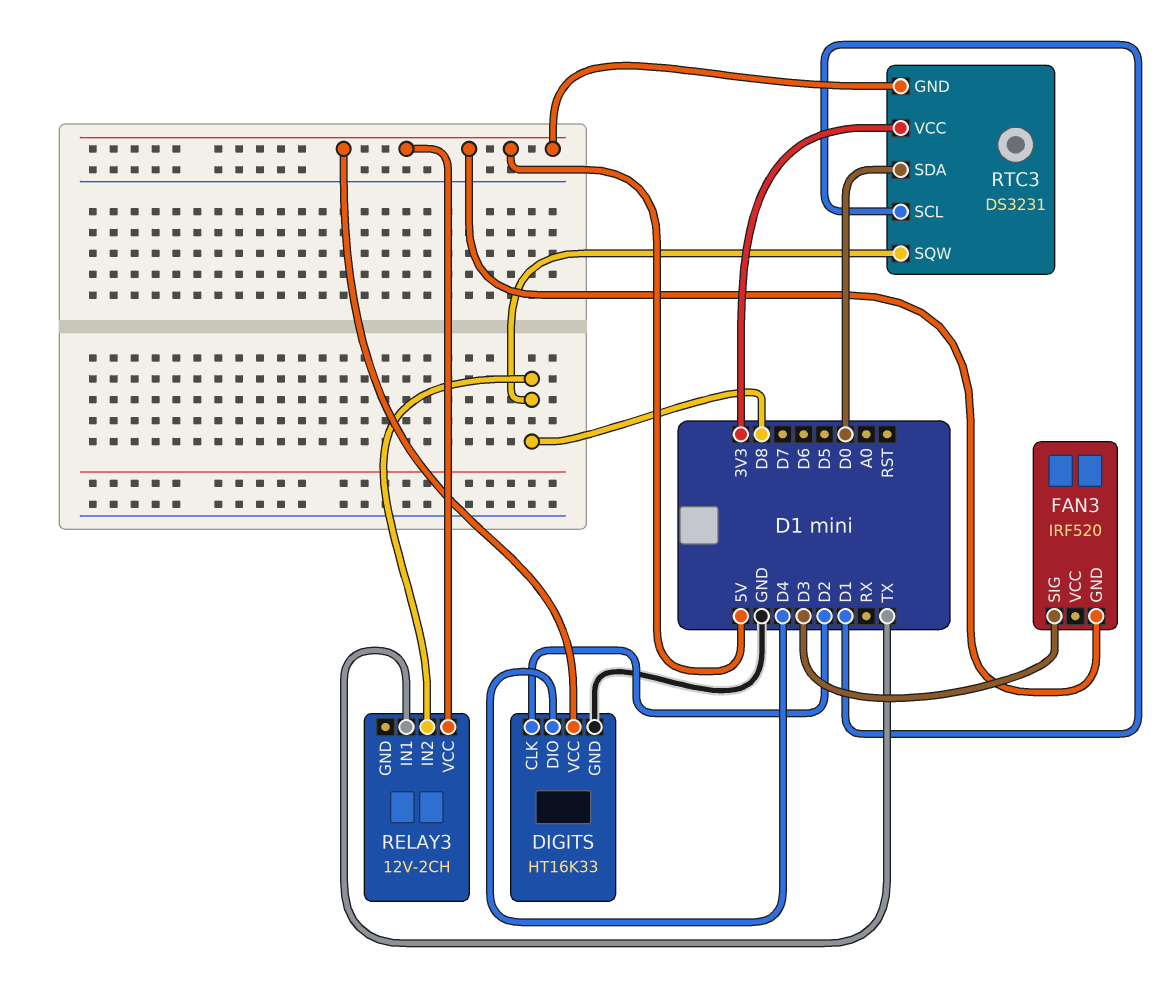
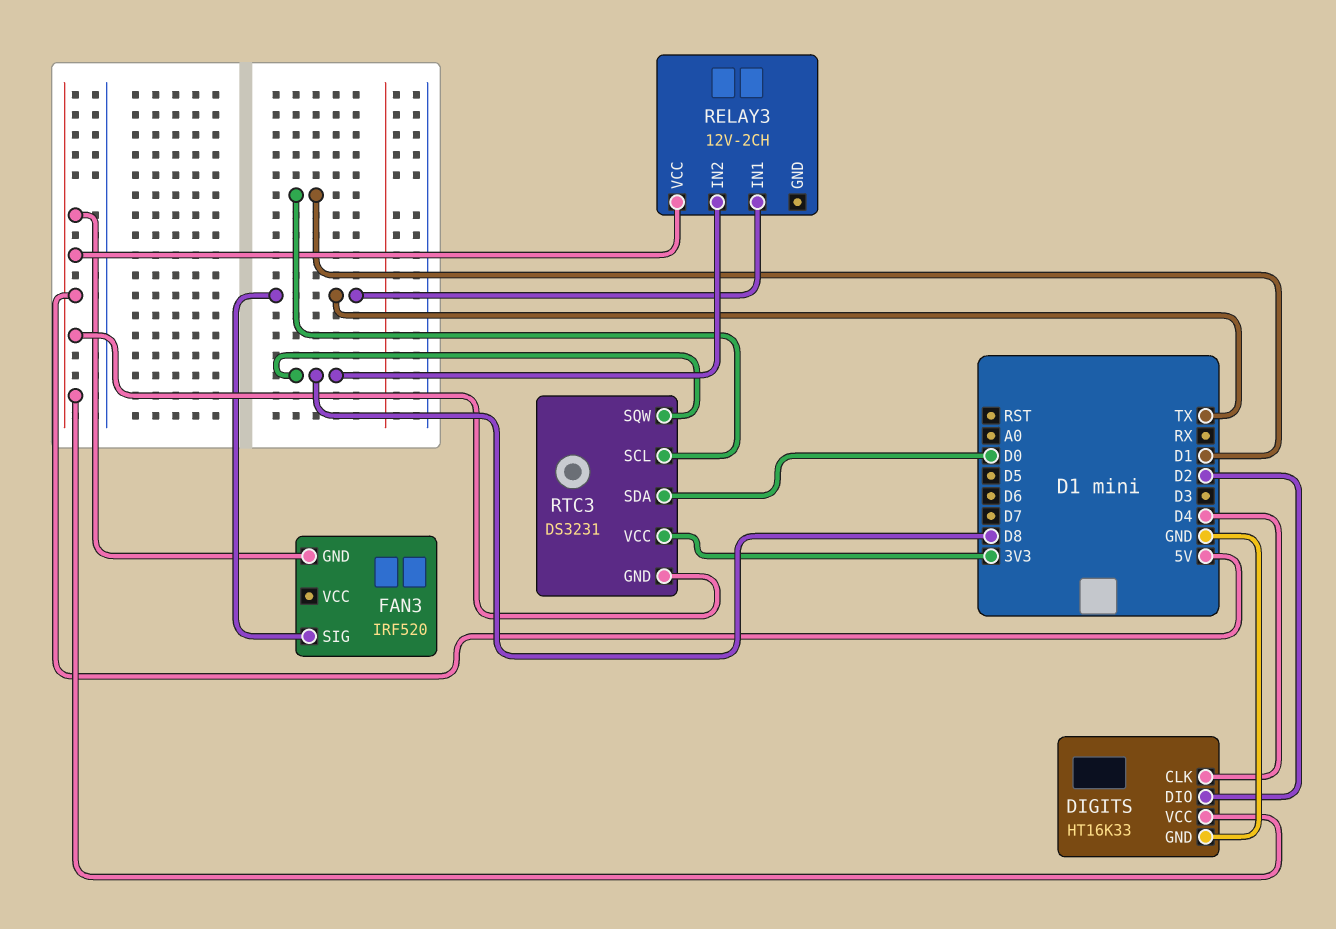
DIGITS pin CLK: D2 -> D4
DIGITS pin DIO: D4 -> D2
FAN3 pin SIG: D3 -> TX

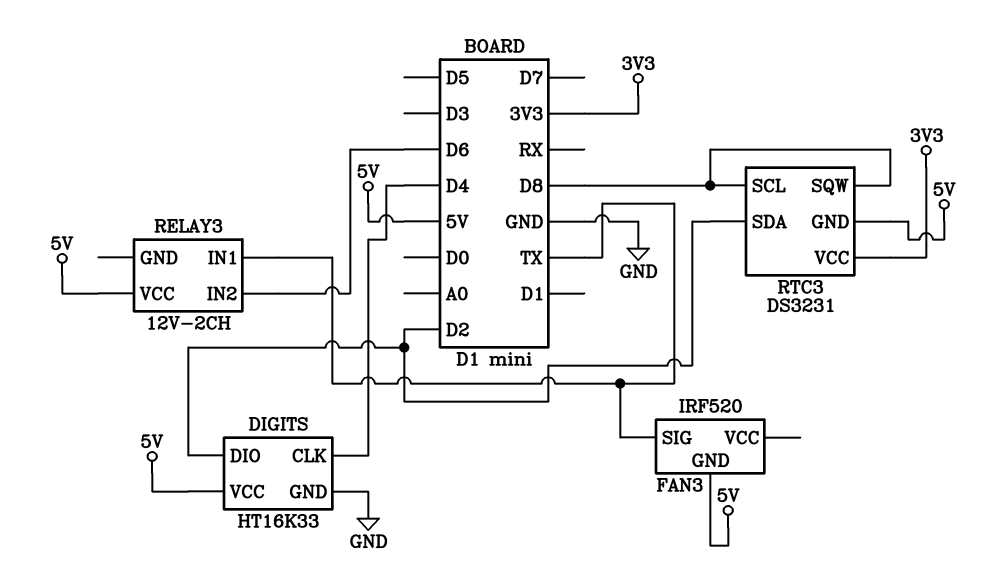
RELAY3 pin IN2: D8 -> D6
RTC3 pin SCL: D1 -> D8
RTC3 pin SDA: D0 -> D2

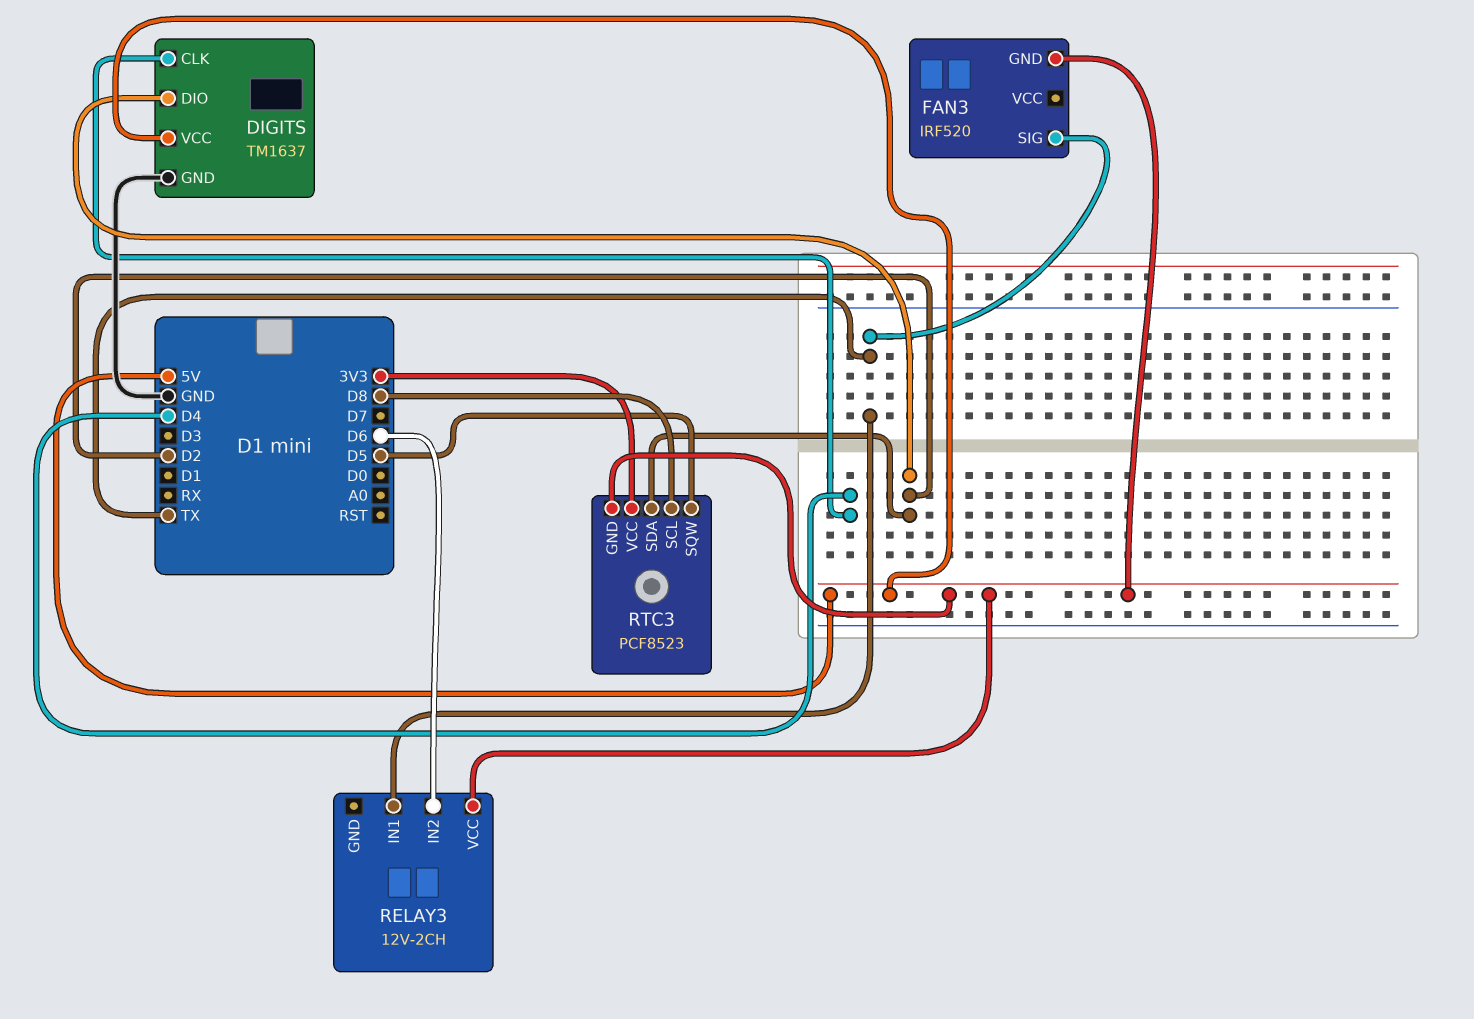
DIGITS: HT16K33 -> TM1637
RTC3: DS3231 -> PCF8523
RTC3 pin SQW: D8 -> D5

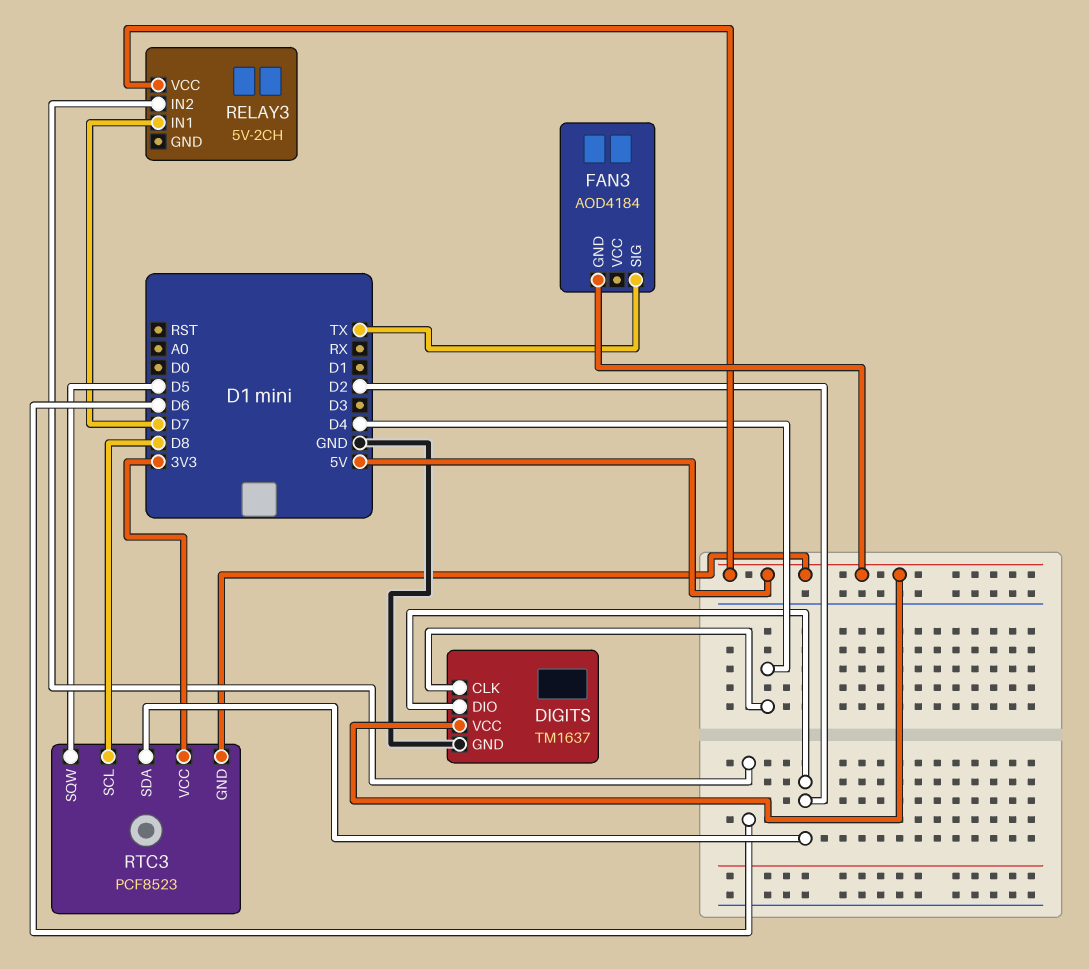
FAN3: IRF520 -> AOD4184
RELAY3: 12V-2CH -> 5V-2CH
RELAY3 pin IN1: TX -> D7

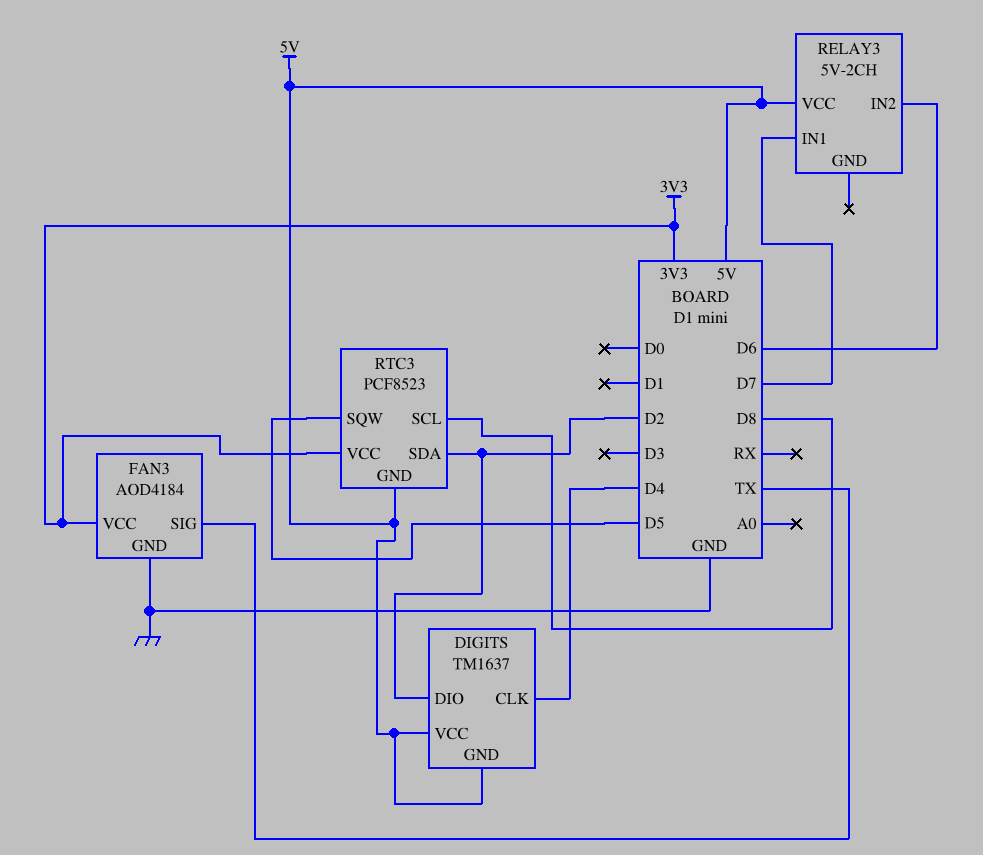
DIGITS pin GND: GND -> 5V
FAN3 pin GND: 5V -> GND
FAN3 pin VCC: none -> 3V3

